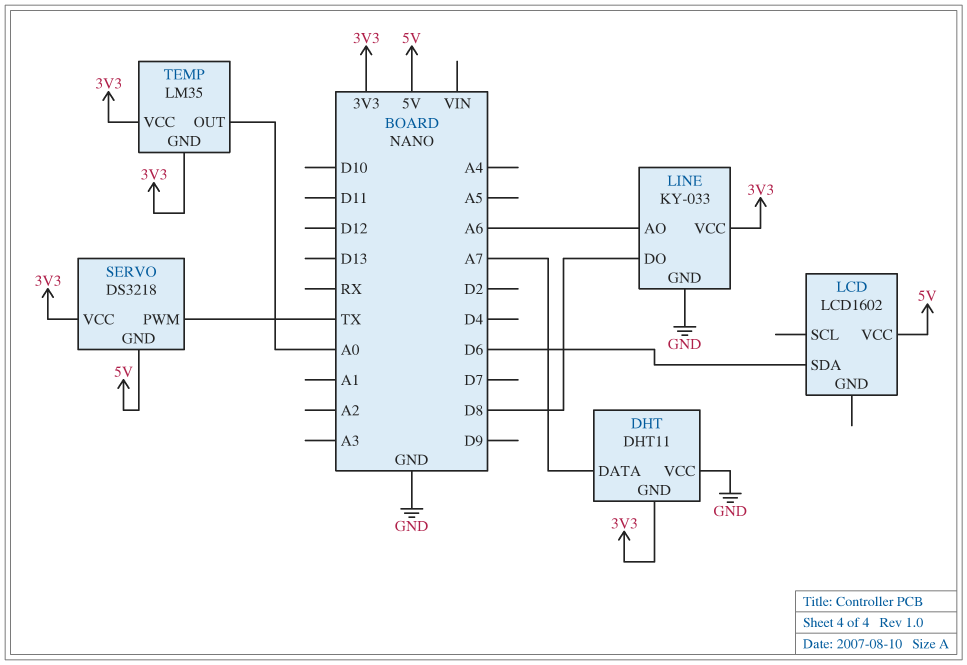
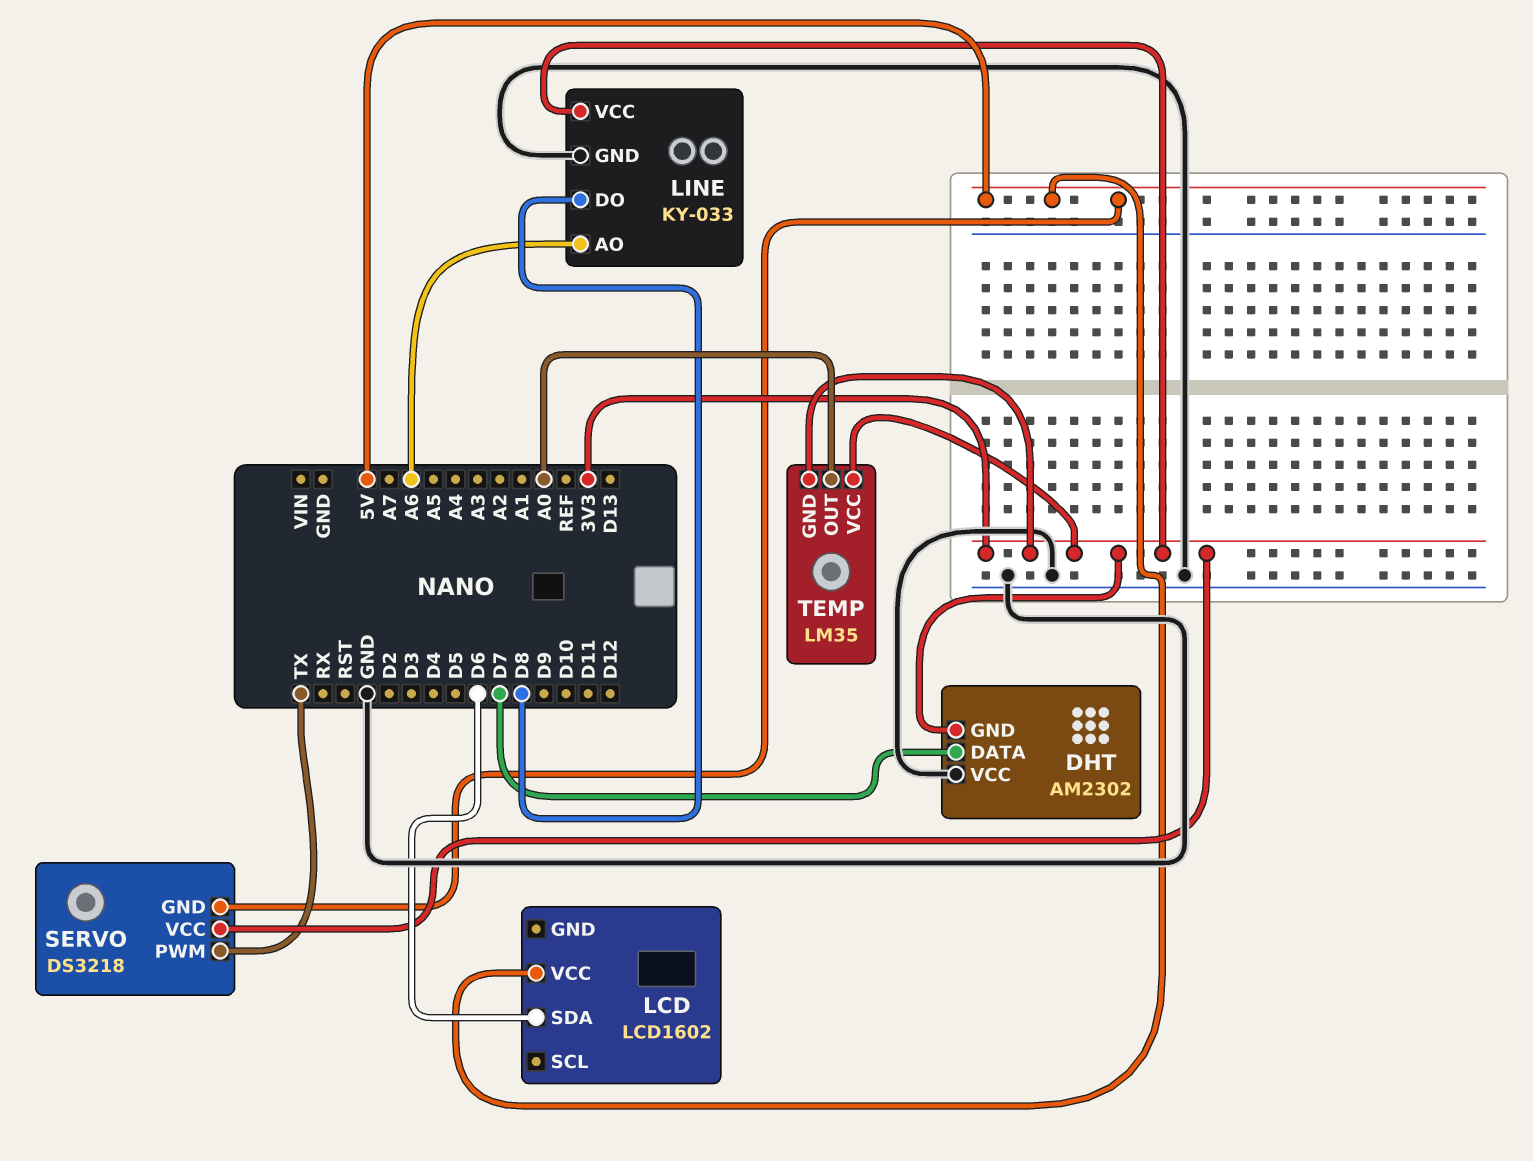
DHT: DHT11 -> AM2302
DHT pin DATA: A7 -> D7

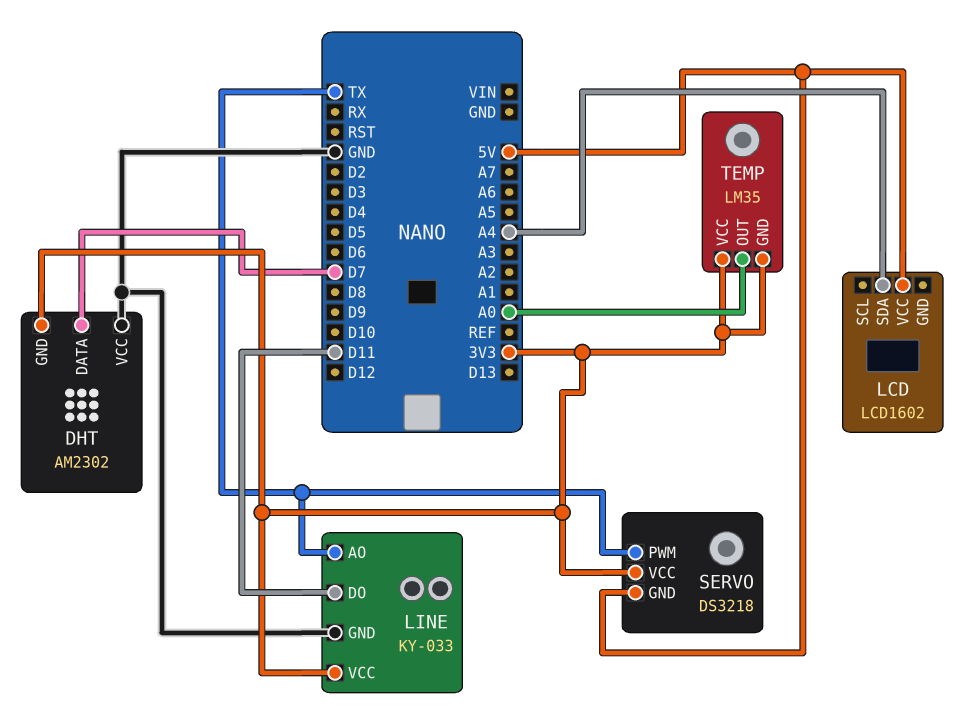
LCD pin SDA: D6 -> A4
LINE pin AO: A6 -> TX
LINE pin DO: D8 -> D11

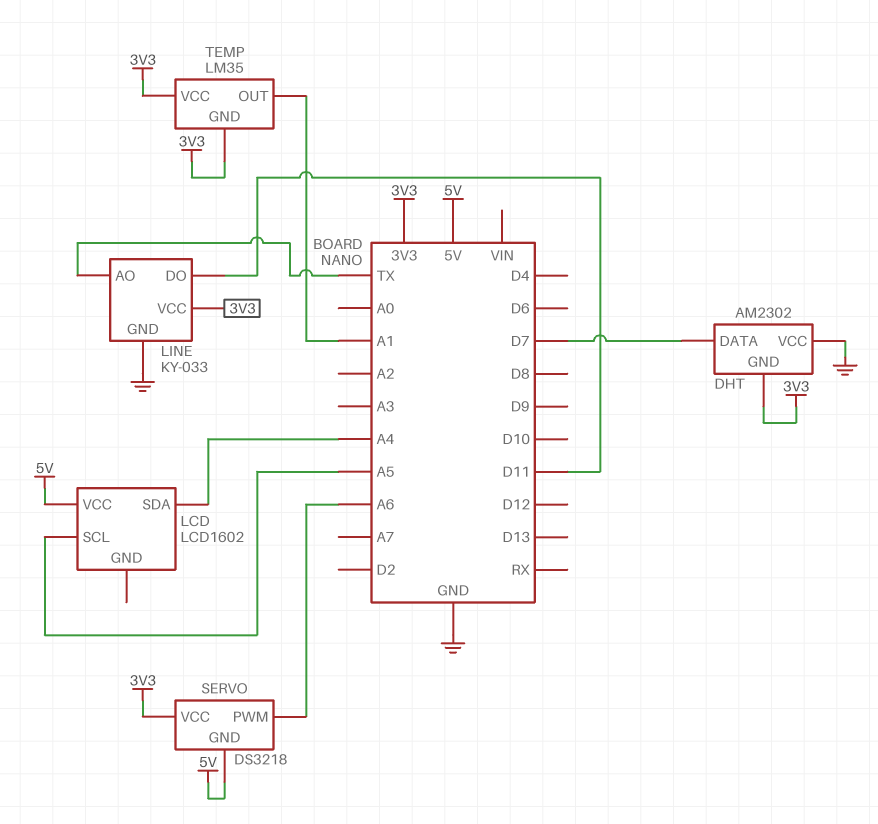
LCD pin SCL: none -> A5
SERVO pin PWM: TX -> A6
TEMP pin OUT: A0 -> A1

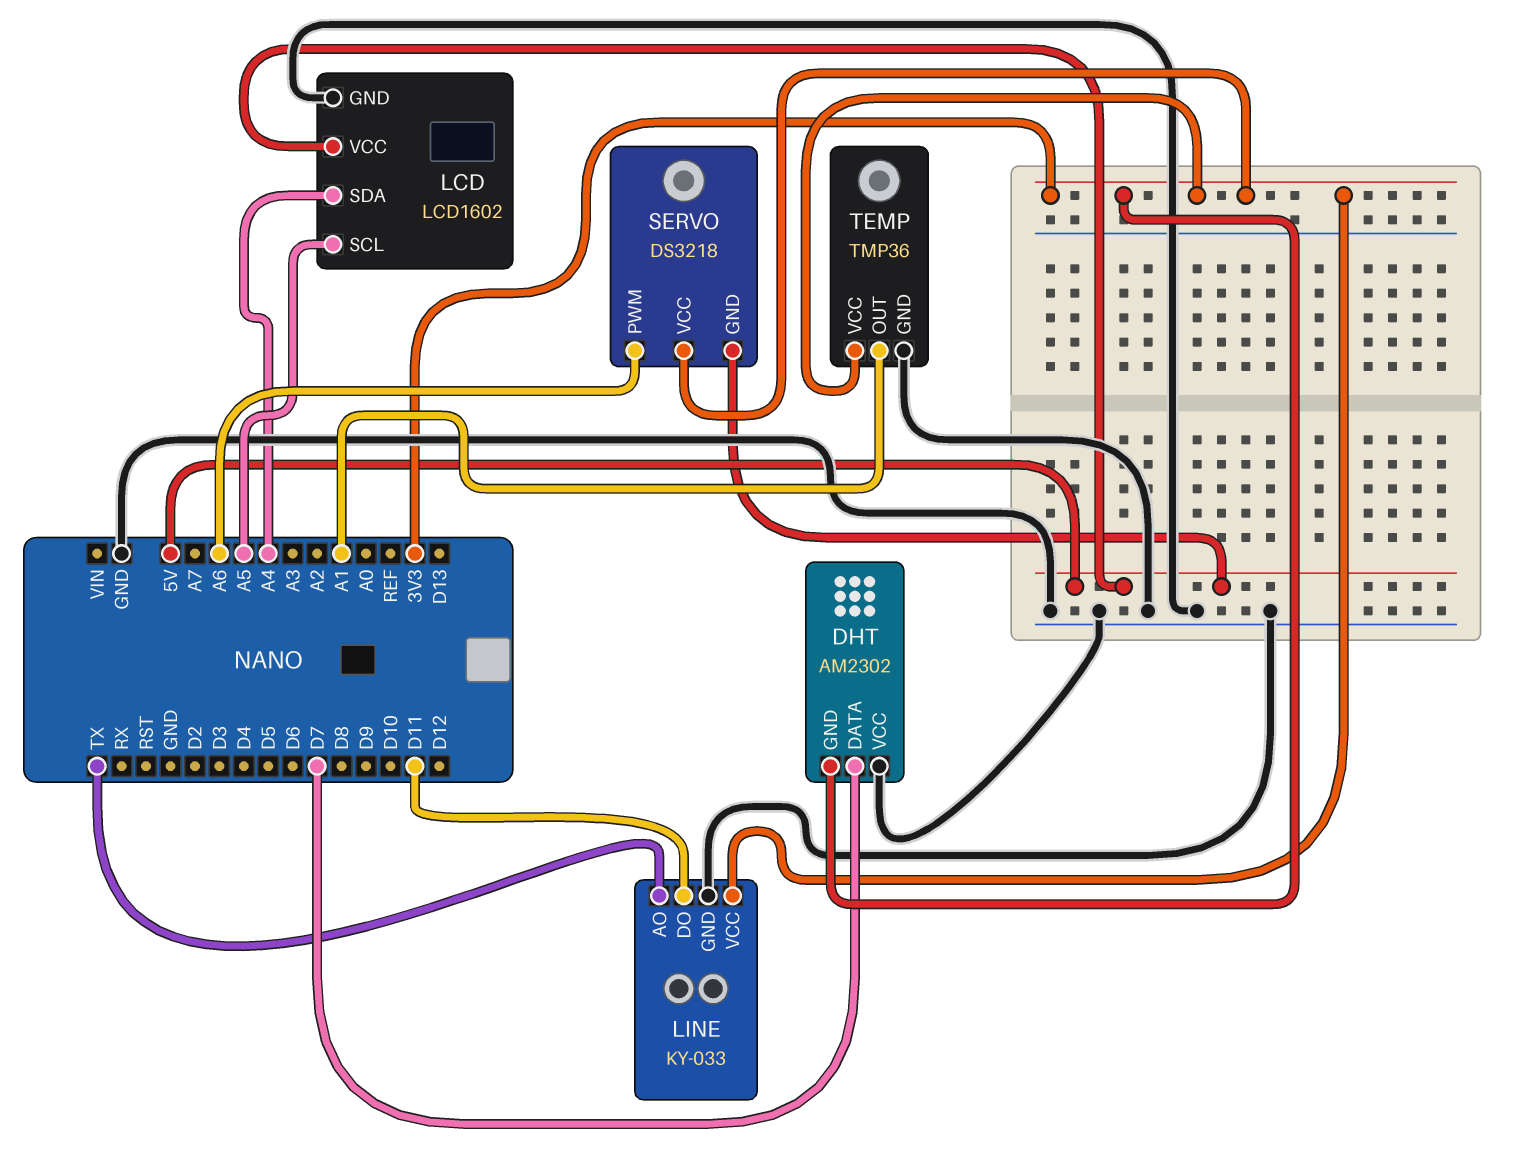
LCD pin GND: none -> GND
TEMP: LM35 -> TMP36
TEMP pin GND: 3V3 -> GND

